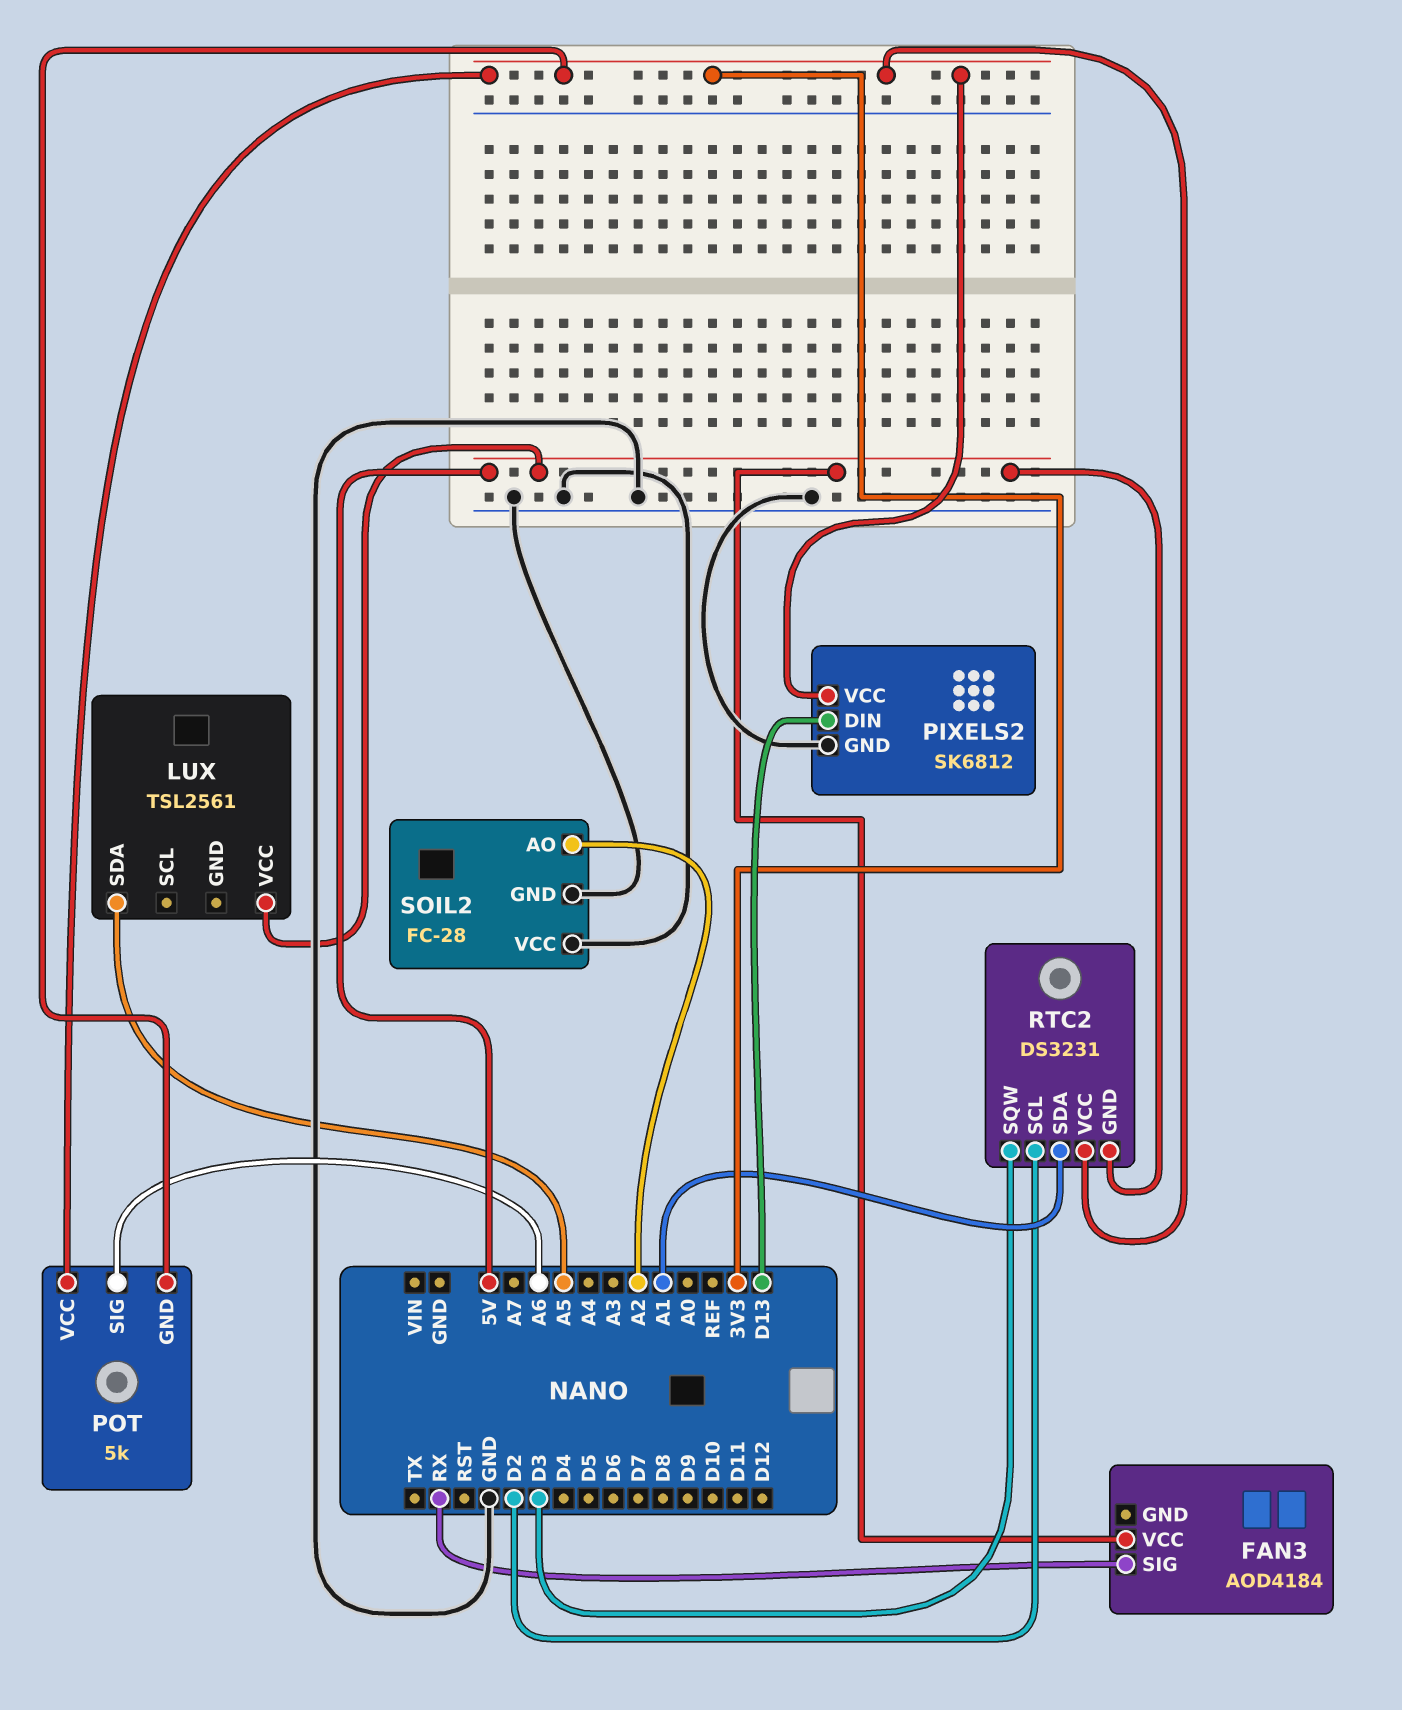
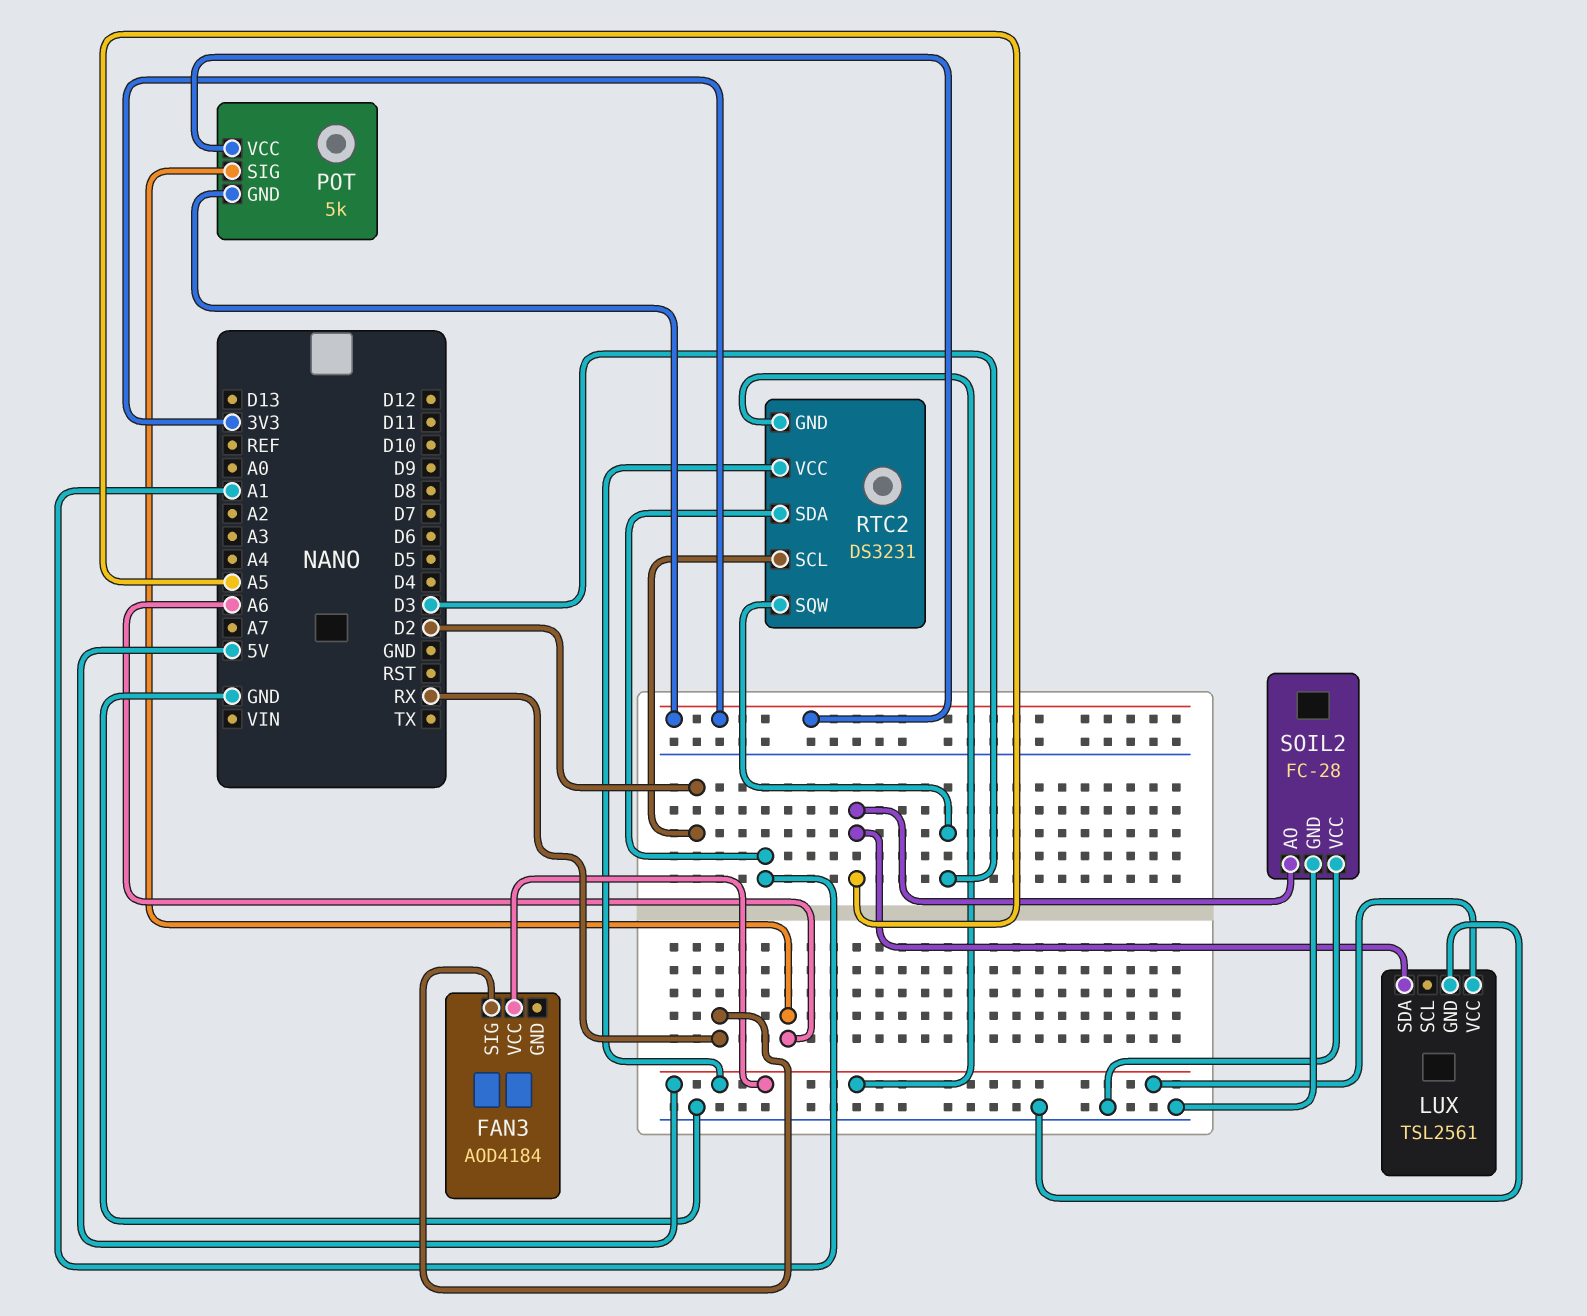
LUX pin GND: none -> GND
PIXELS2: SK6812 -> none
PIXELS2 pin DIN: D13 -> none
PIXELS2 pin GND: GND -> none
PIXELS2 pin VCC: 3V3 -> none
RTC2 pin VCC: 3V3 -> 5V
SOIL2 pin AO: A2 -> A5

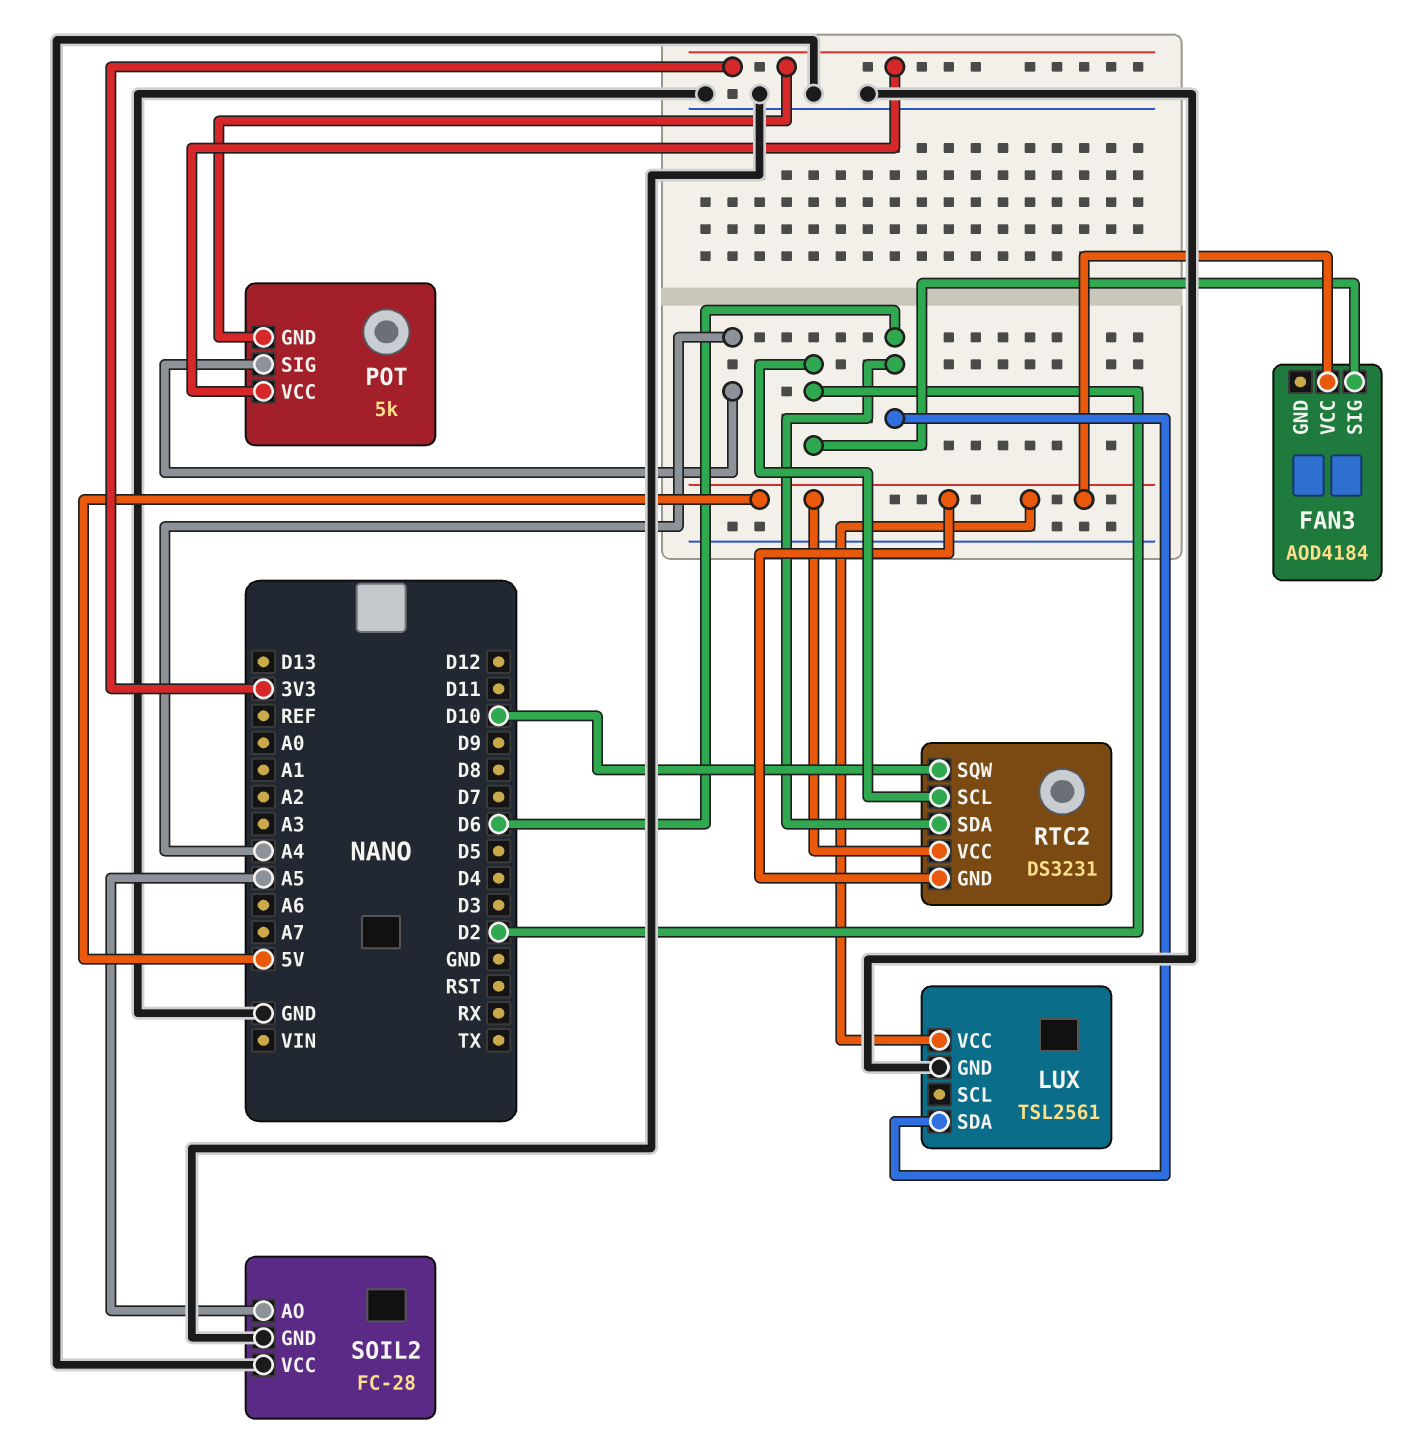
FAN3 pin SIG: RX -> D2
LUX pin SDA: A5 -> D6
POT pin SIG: A6 -> A4
RTC2 pin SDA: A1 -> D6
RTC2 pin SQW: D3 -> D10

